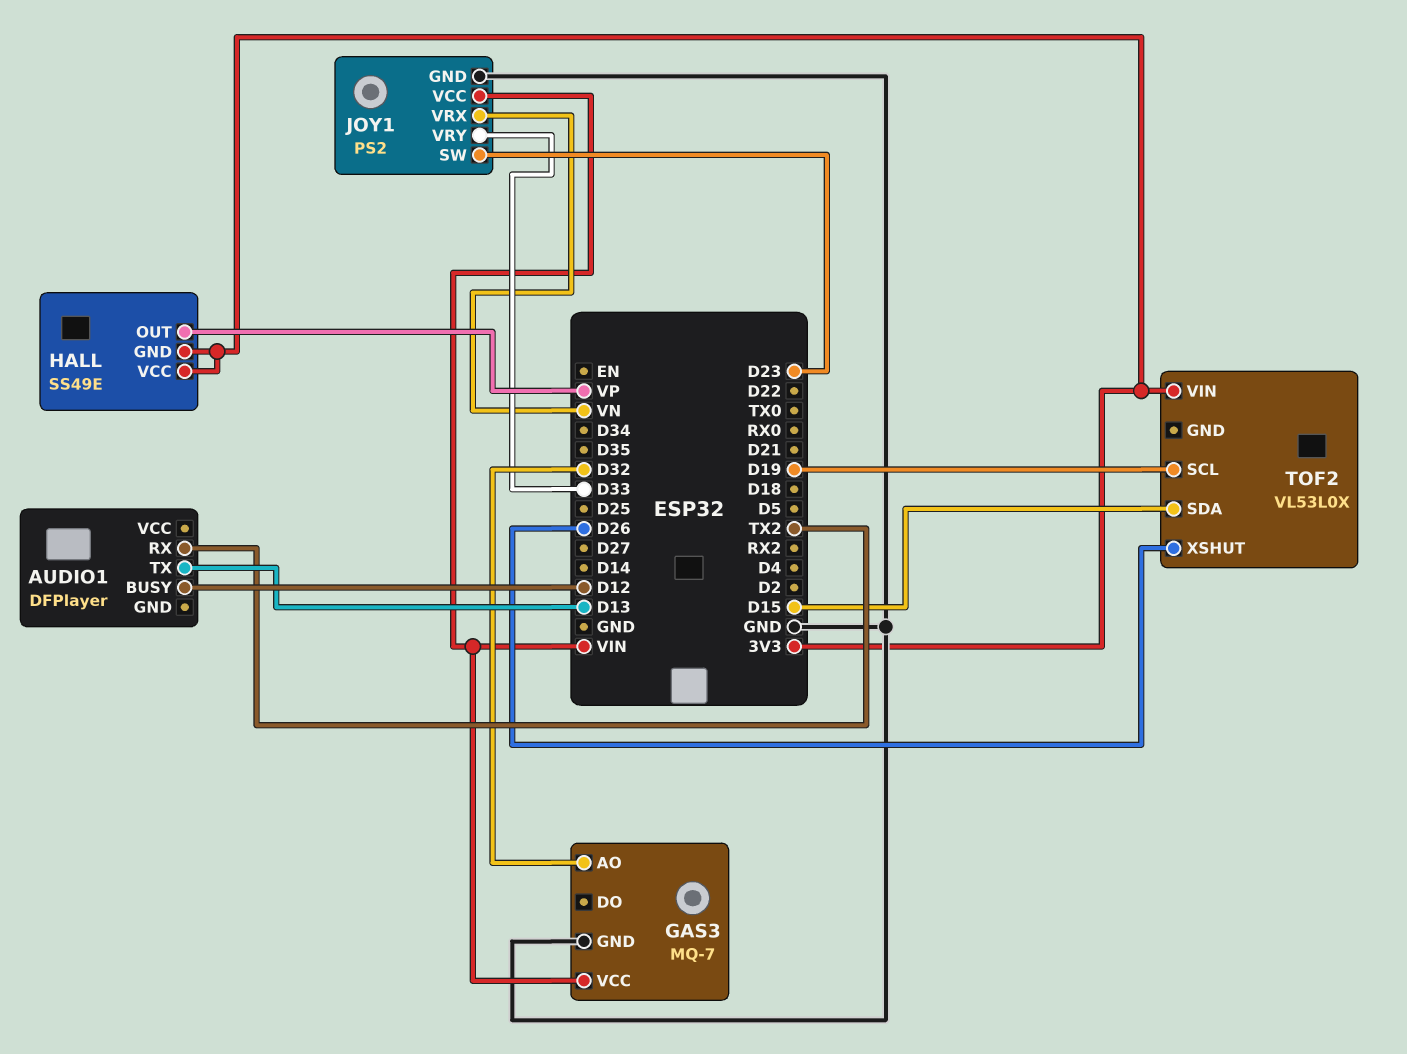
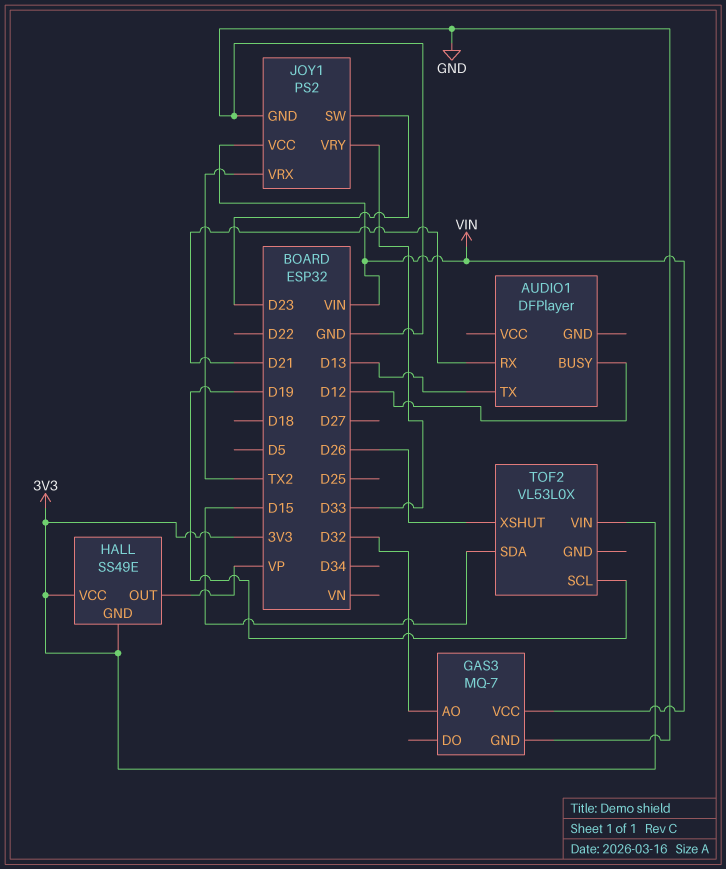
AUDIO1 pin RX: TX2 -> D21
JOY1 pin VRX: VN -> TX2

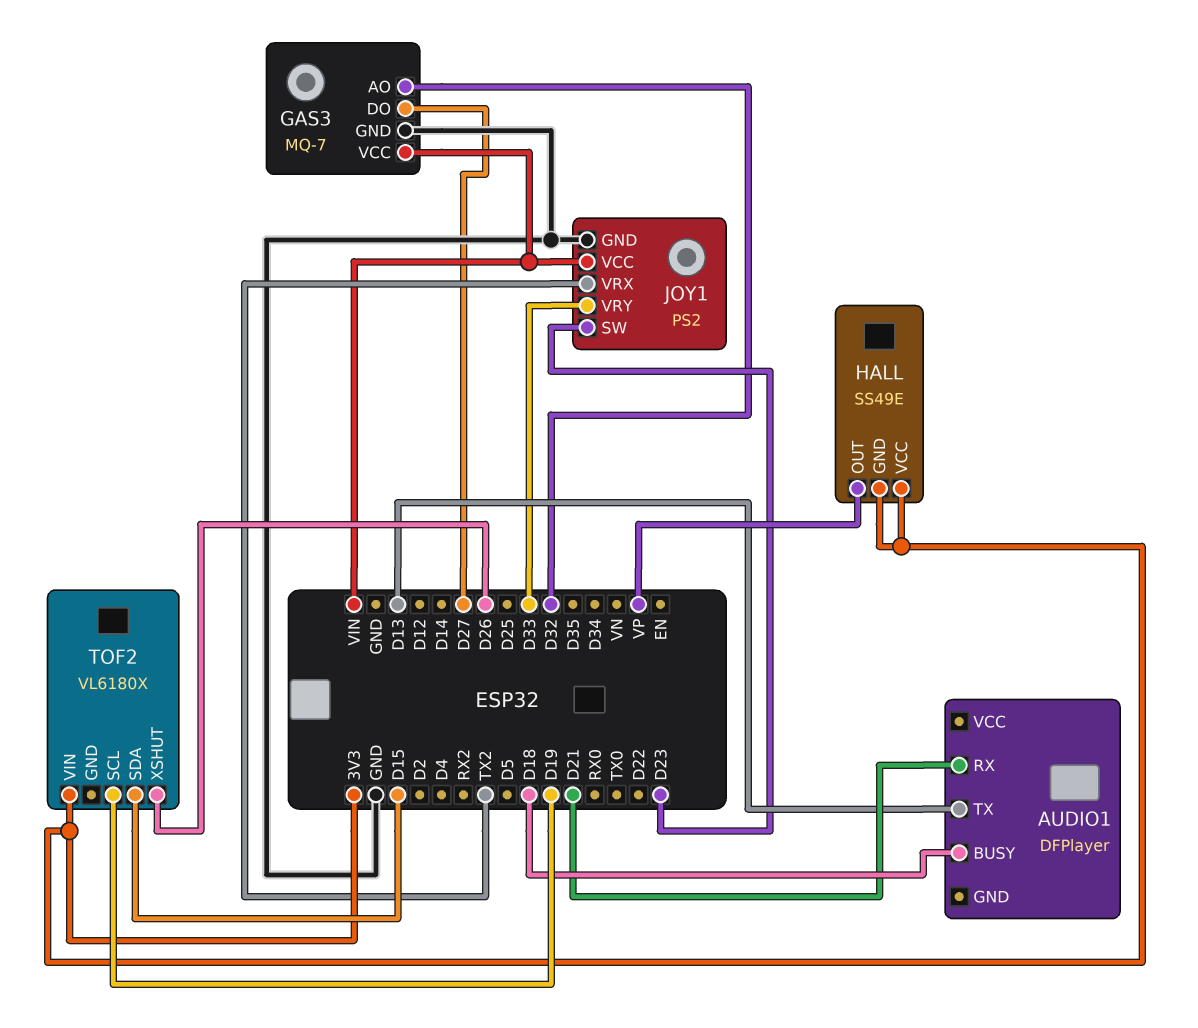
AUDIO1 pin BUSY: D12 -> D18
GAS3 pin DO: none -> D27
TOF2: VL53L0X -> VL6180X

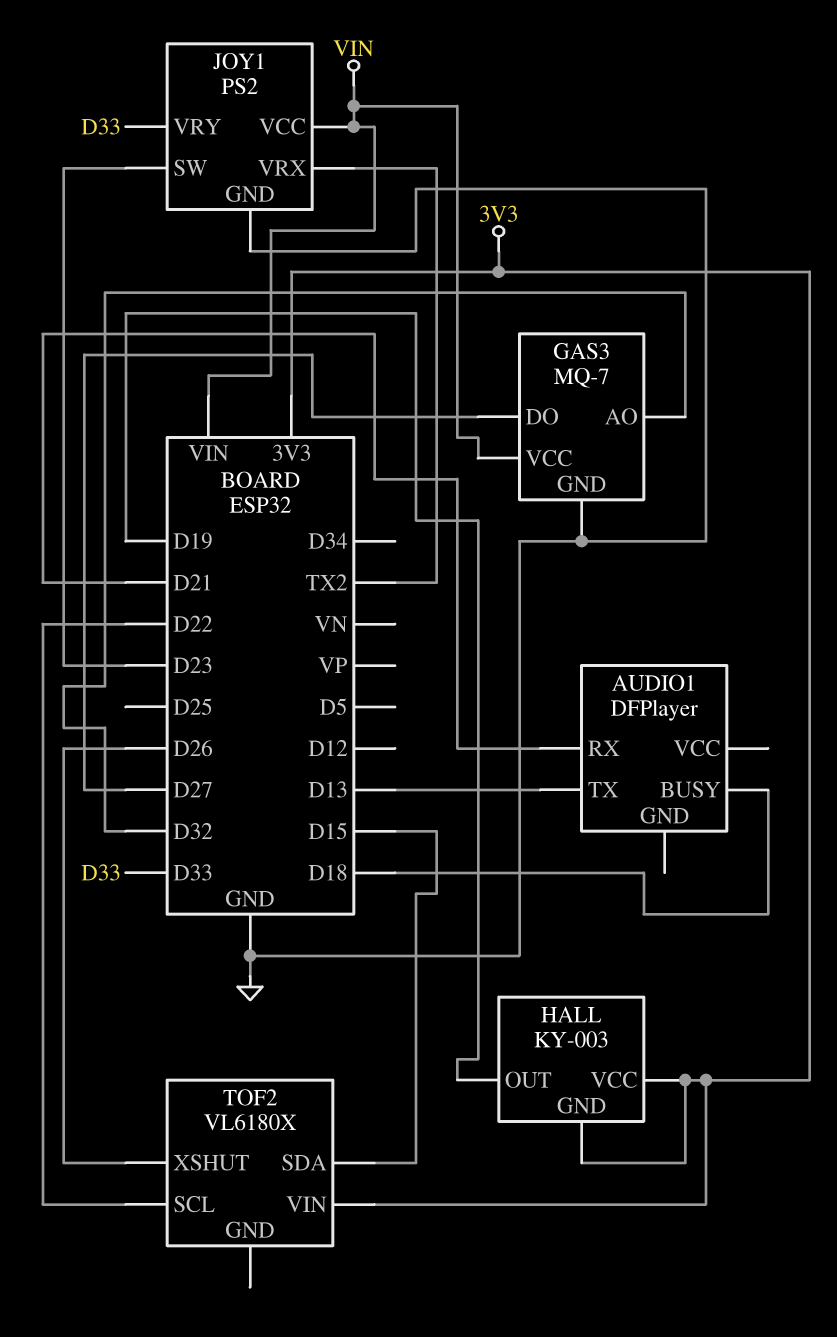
HALL: SS49E -> KY-003
HALL pin OUT: VP -> D19
TOF2 pin SCL: D19 -> D22

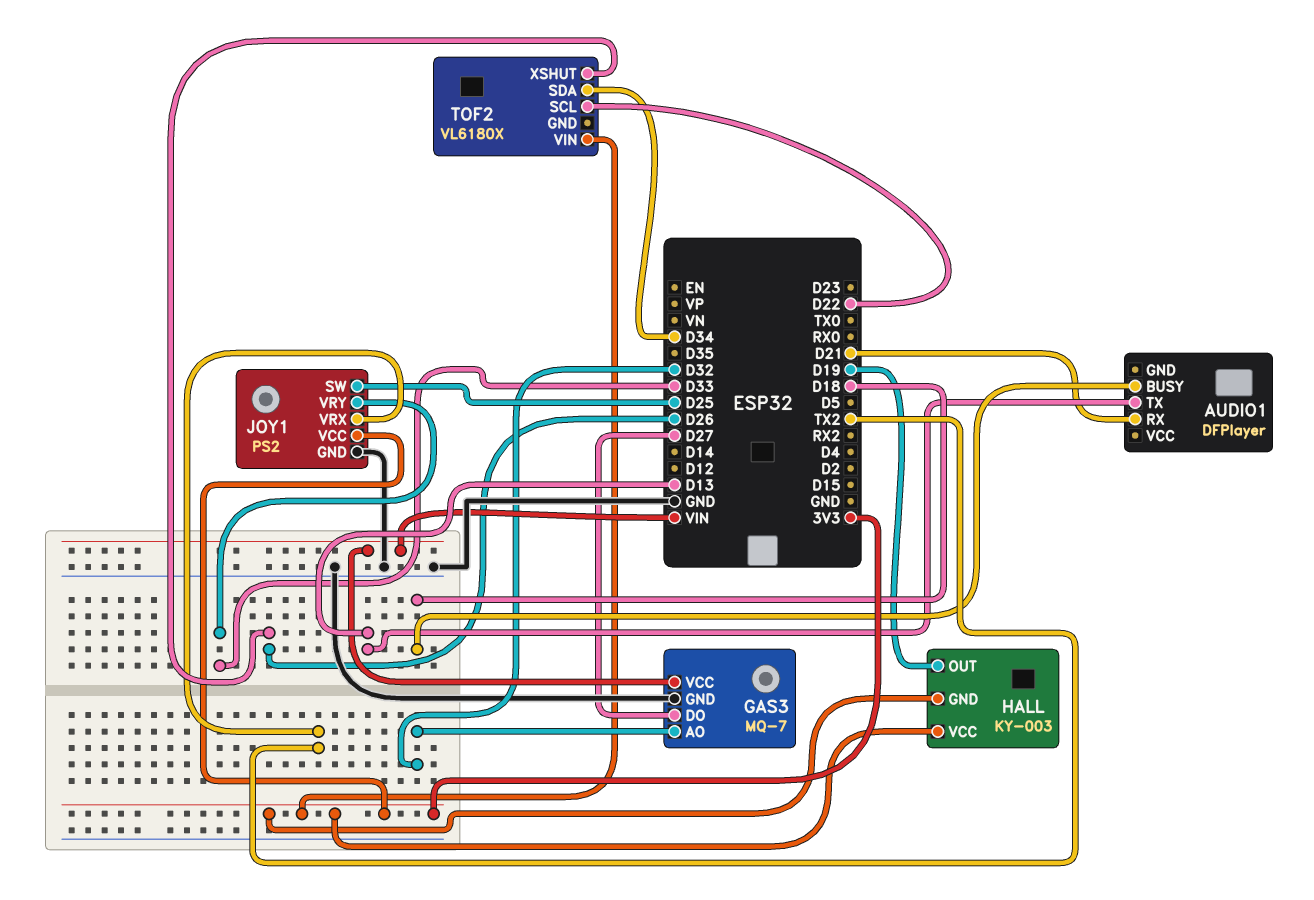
JOY1 pin SW: D23 -> D25
JOY1 pin VCC: VIN -> 3V3
TOF2 pin SDA: D15 -> D34

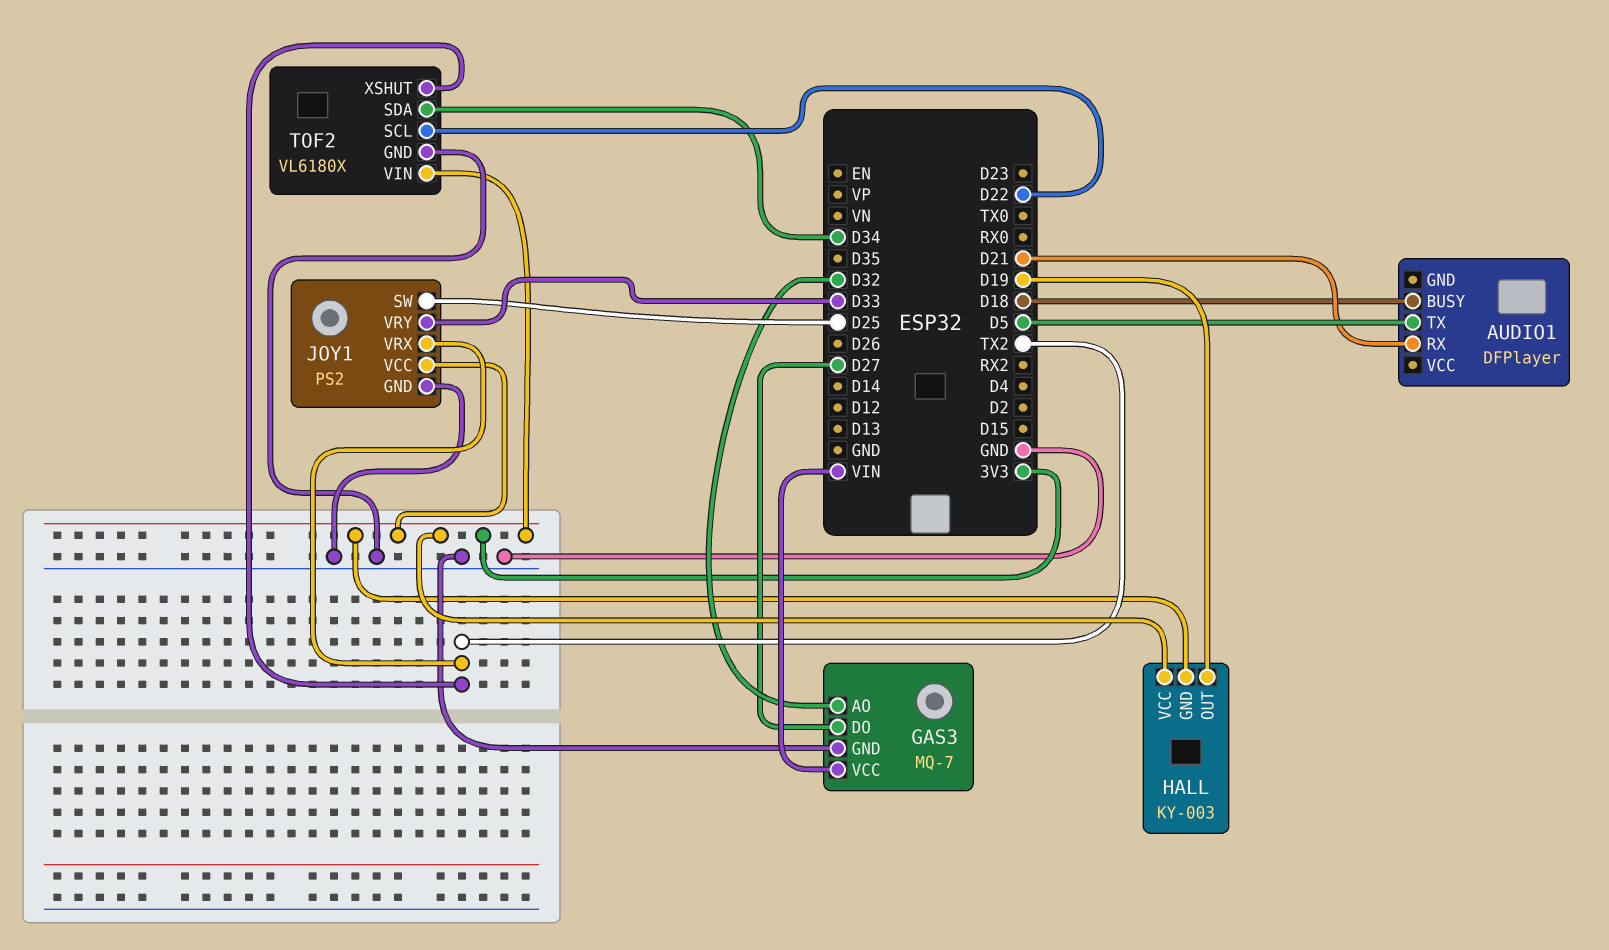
AUDIO1 pin TX: D13 -> D5
TOF2 pin GND: none -> GND
TOF2 pin XSHUT: D26 -> TX2

